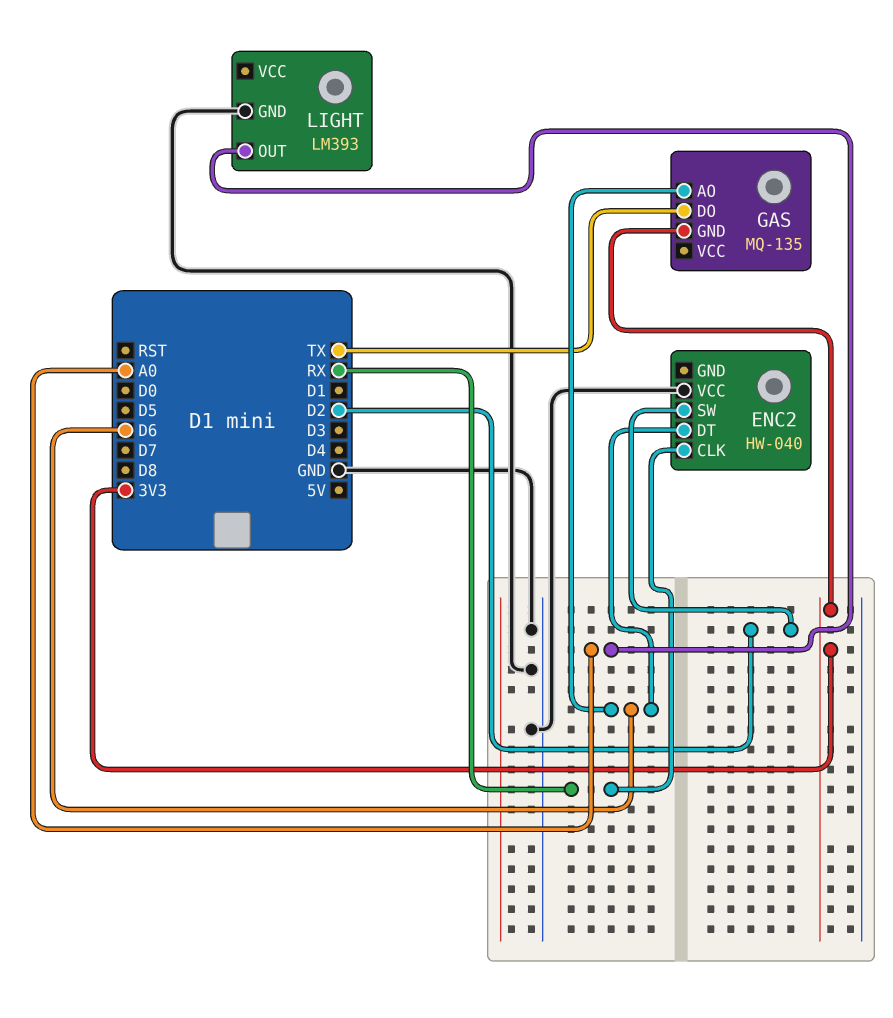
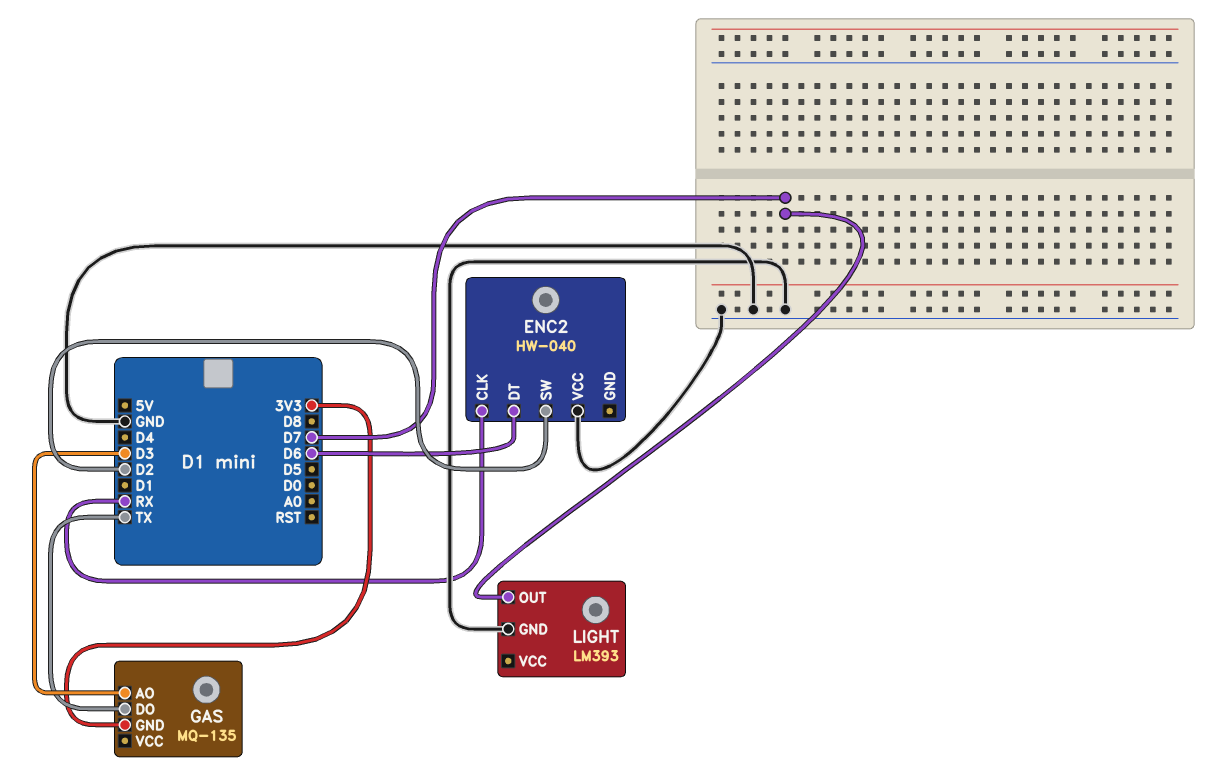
GAS pin AO: D6 -> D3
LIGHT pin OUT: A0 -> D7

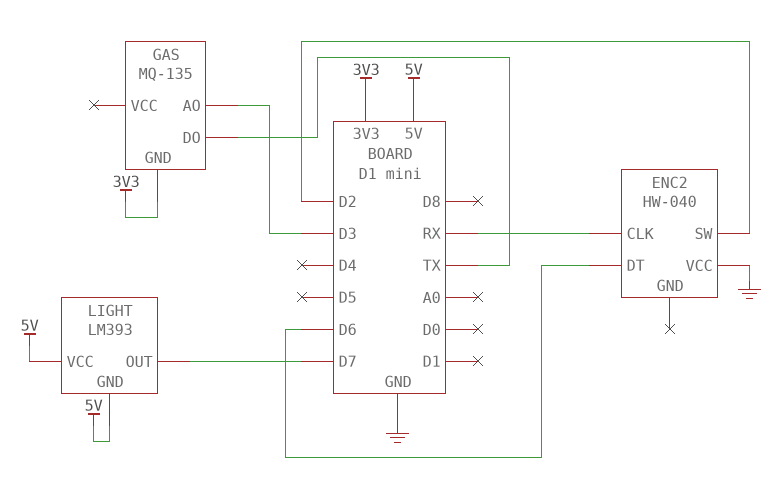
LIGHT pin GND: GND -> 5V
LIGHT pin VCC: none -> 5V

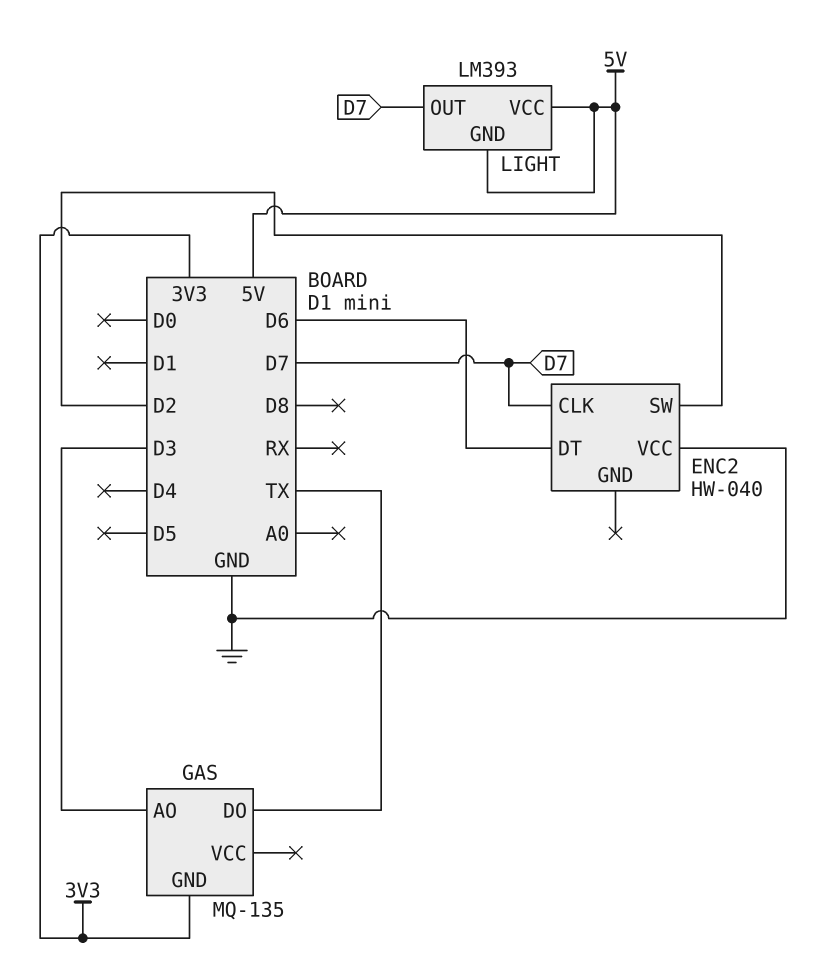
ENC2 pin CLK: RX -> D7

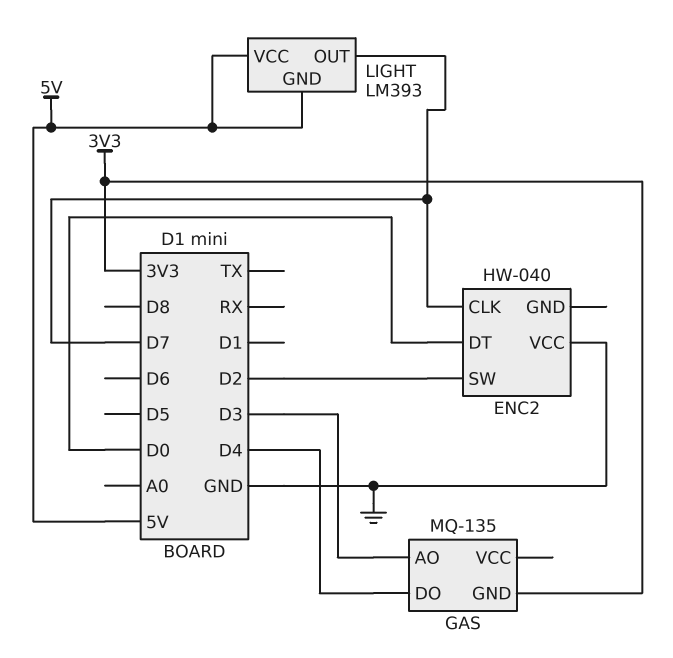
ENC2 pin DT: D6 -> D0
GAS pin DO: TX -> D4

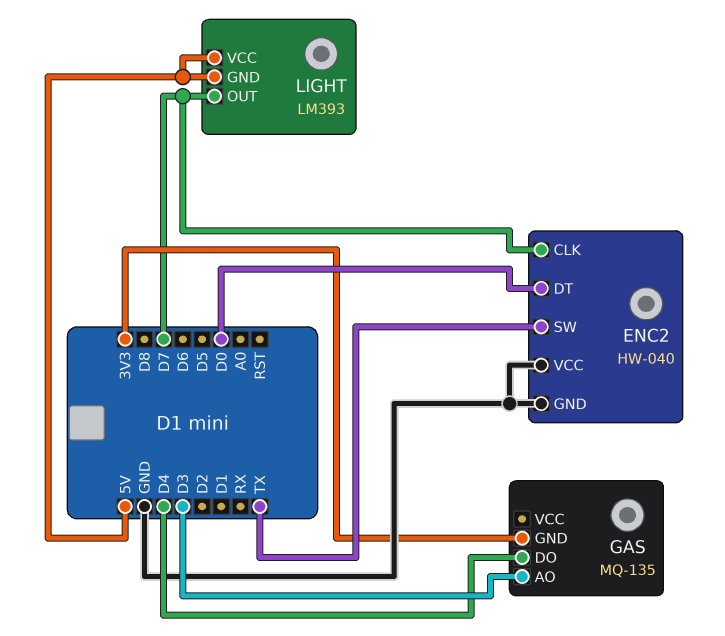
ENC2 pin GND: none -> GND
ENC2 pin SW: D2 -> TX

